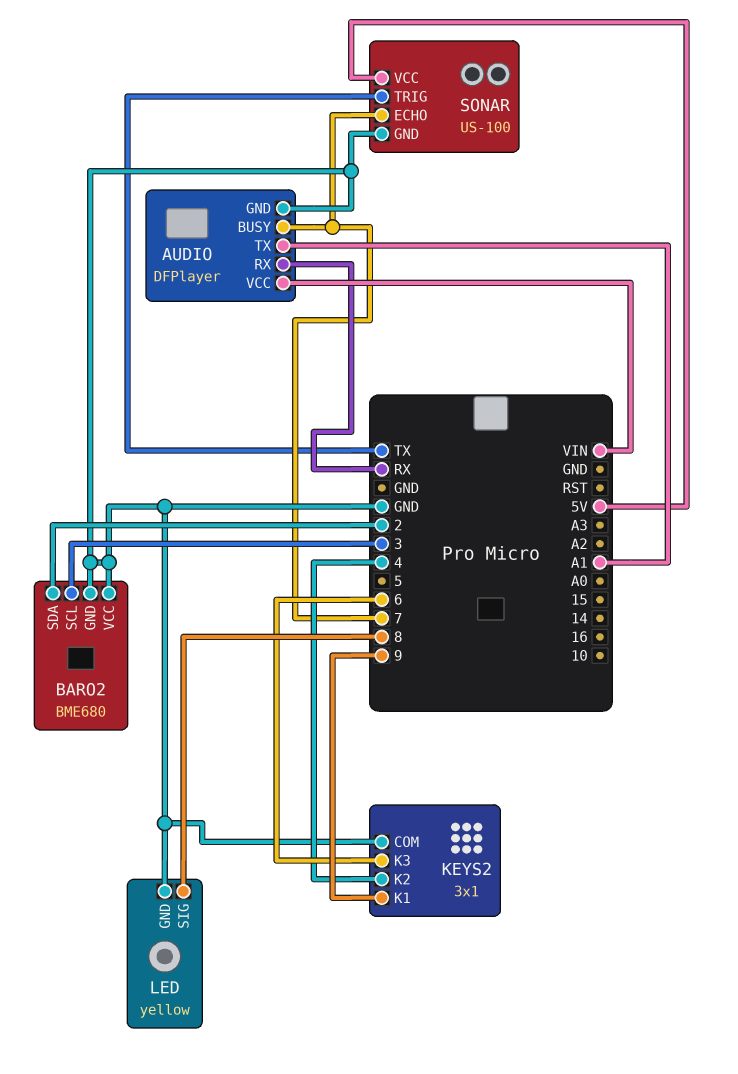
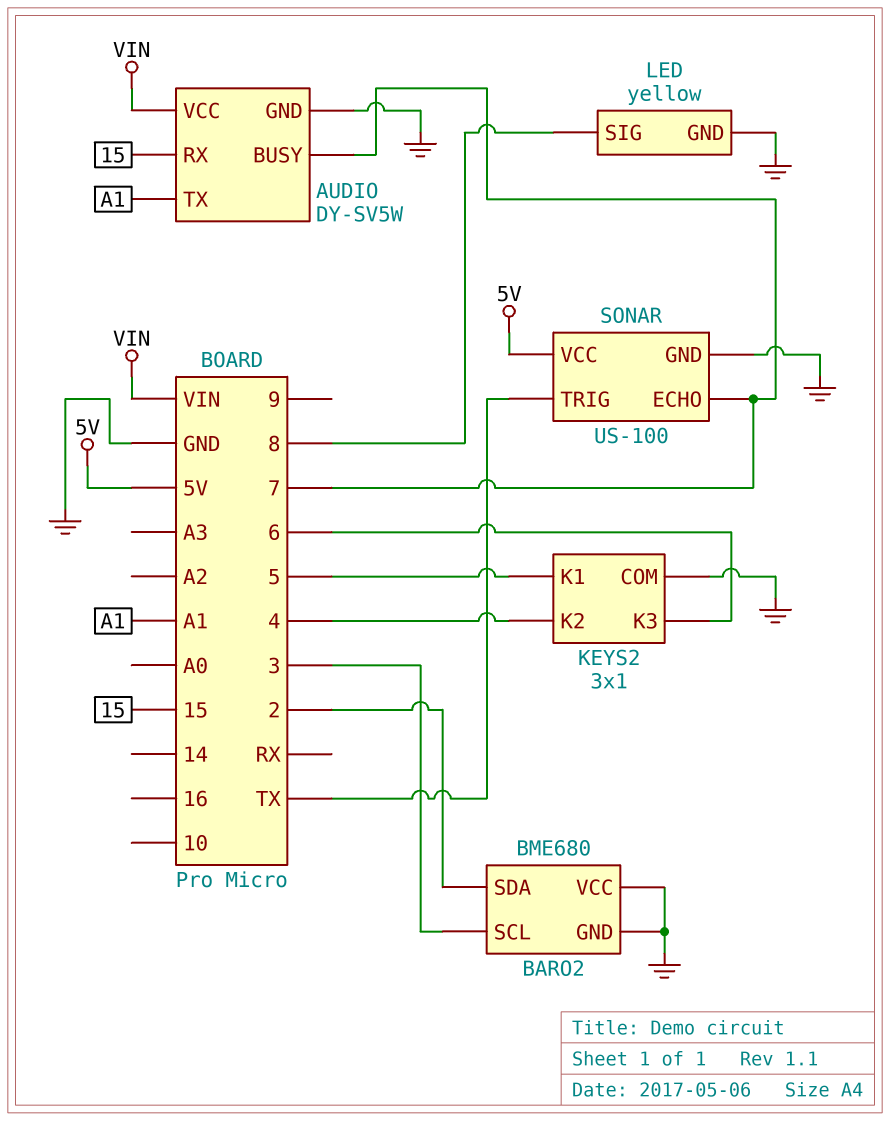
AUDIO: DFPlayer -> DY-SV5W
AUDIO pin RX: RX -> 15
KEYS2 pin K1: 9 -> 5

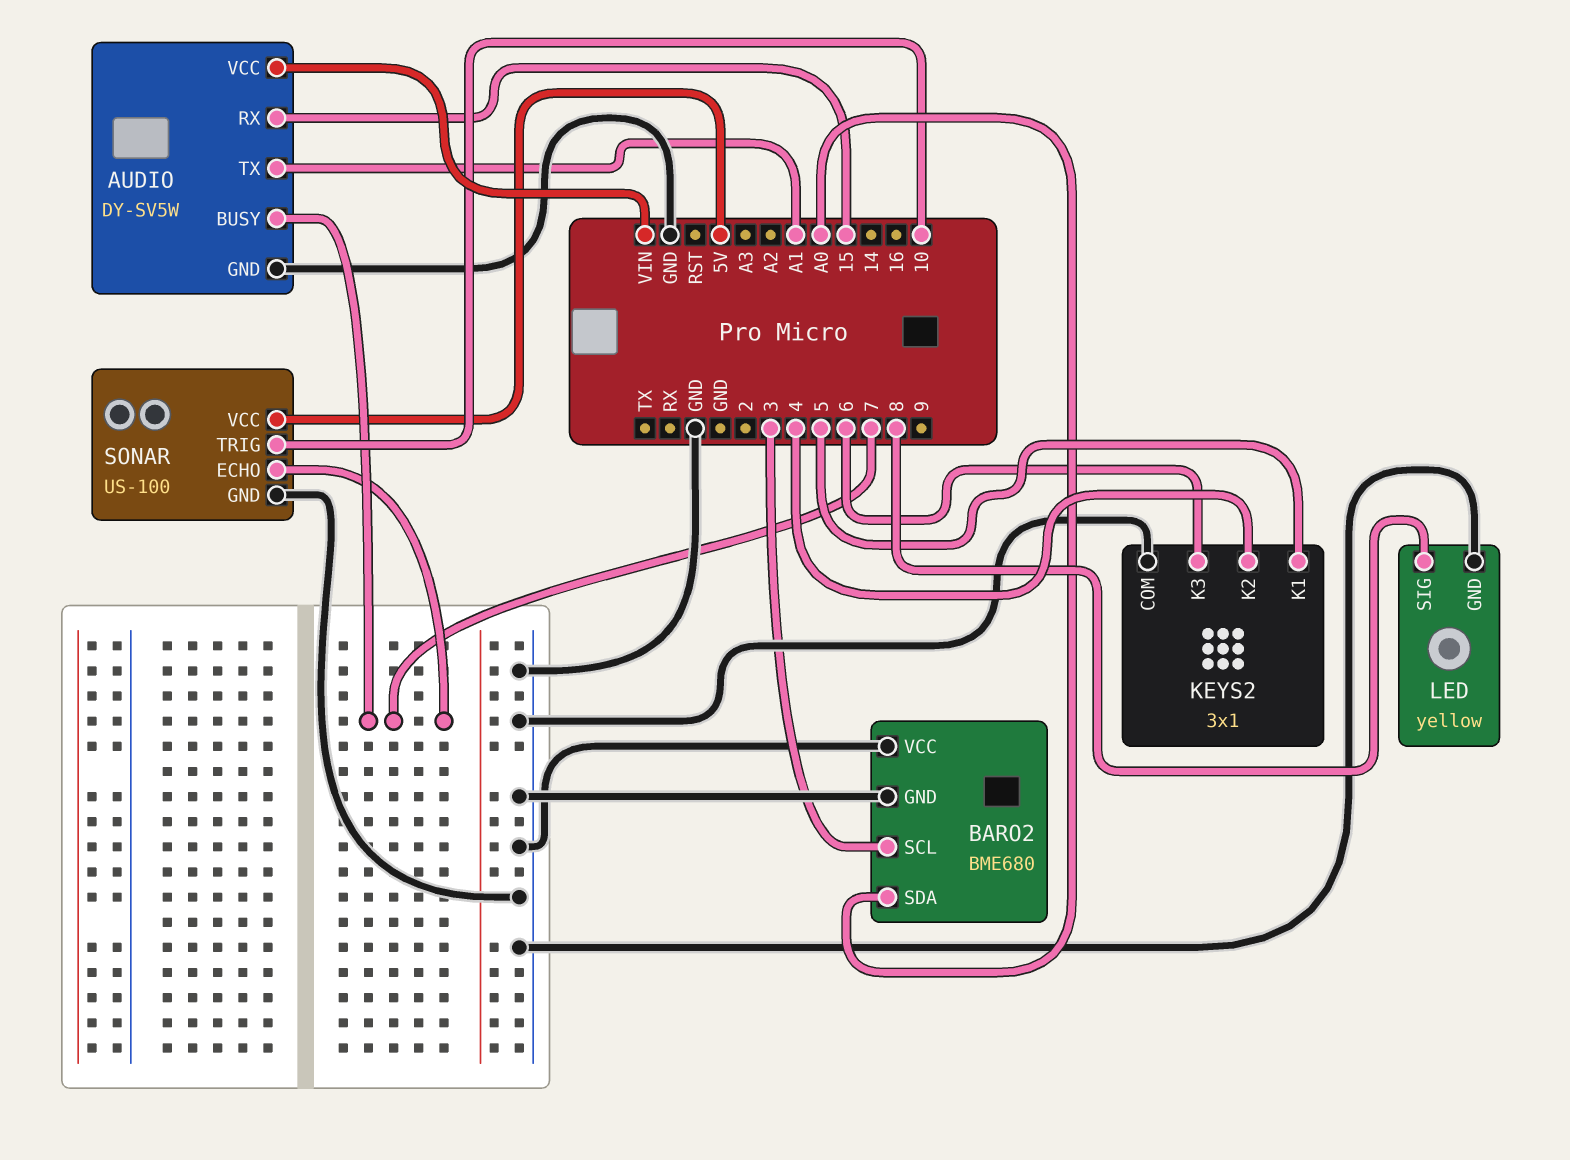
BARO2 pin SDA: 2 -> A0
SONAR pin TRIG: TX -> 10

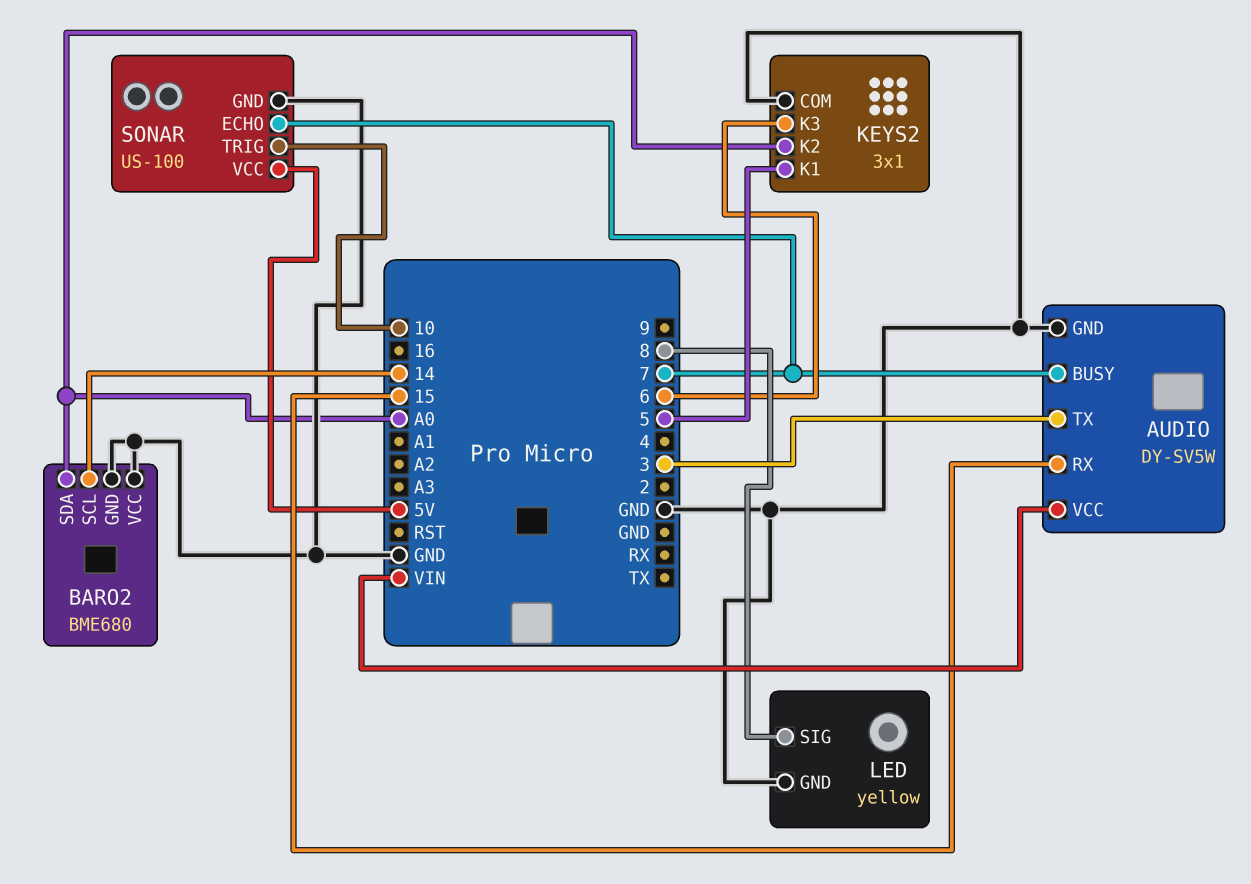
AUDIO pin TX: A1 -> 3
BARO2 pin SCL: 3 -> 14
KEYS2 pin K2: 4 -> A0

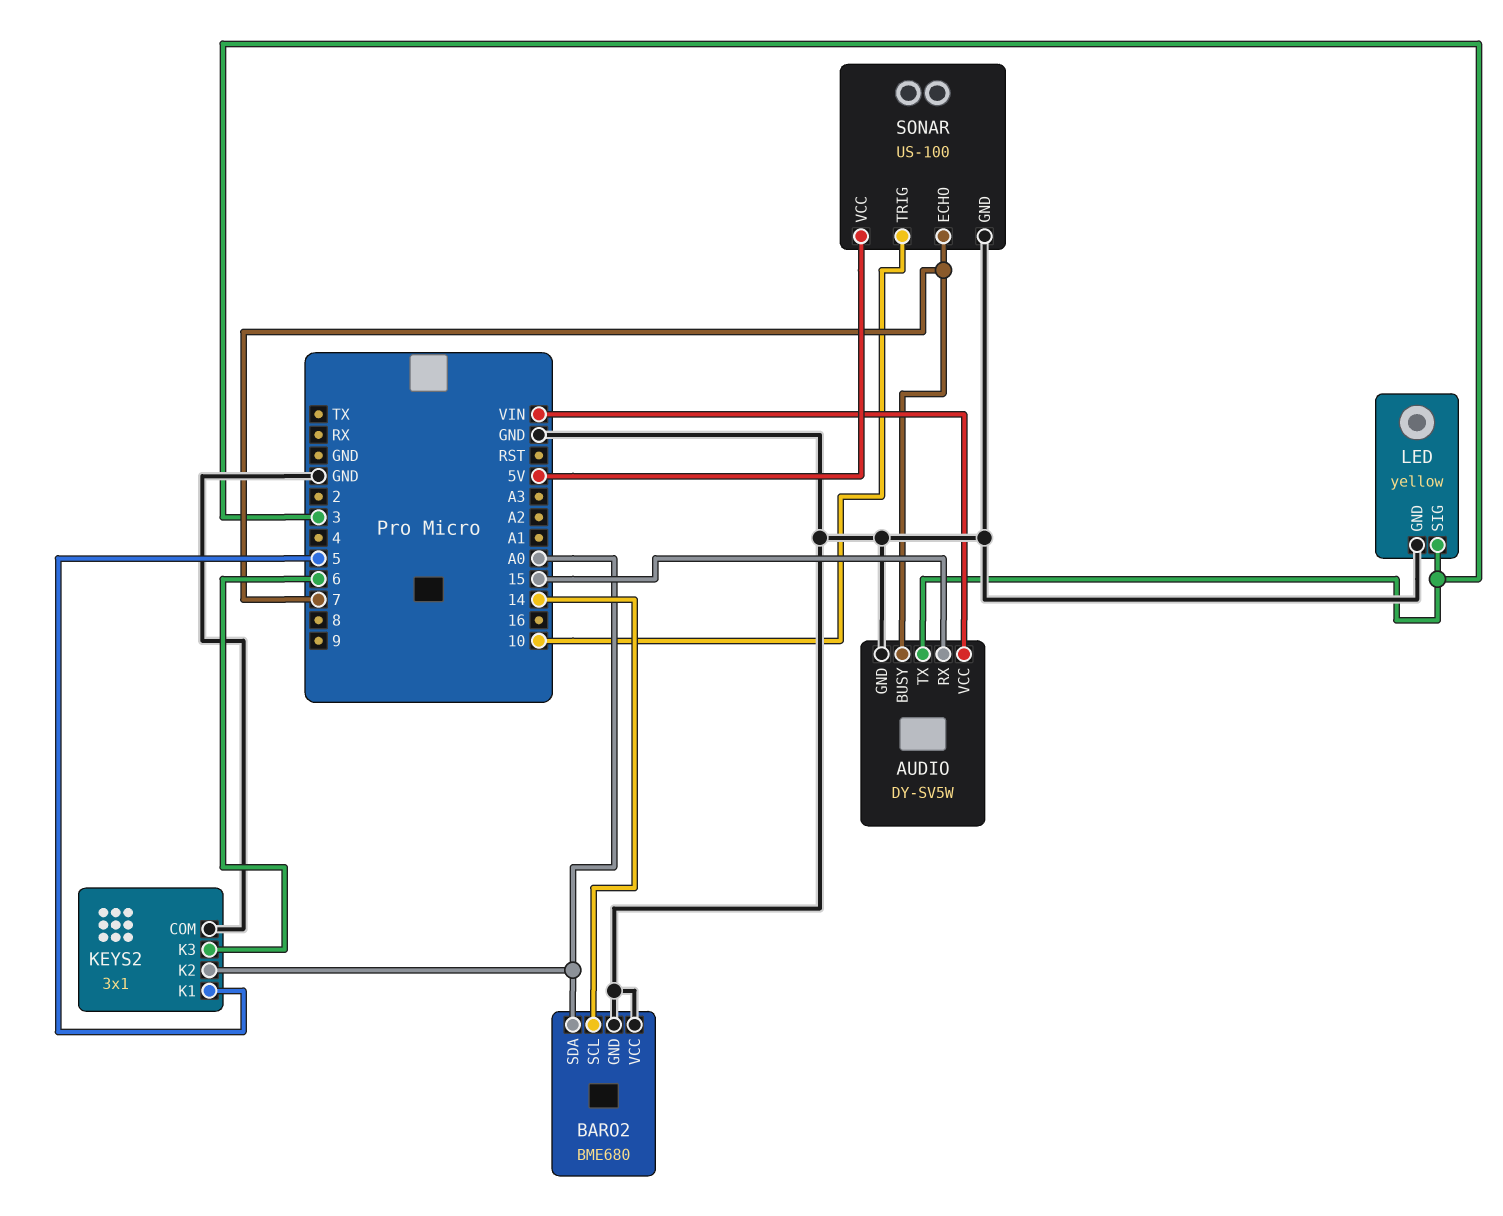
LED pin SIG: 8 -> 3

